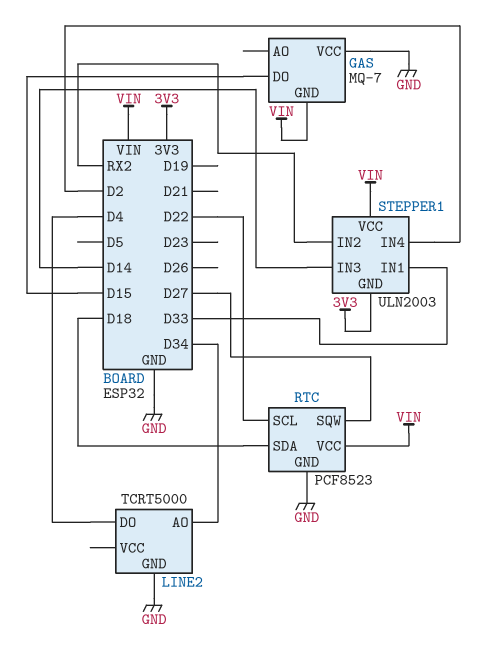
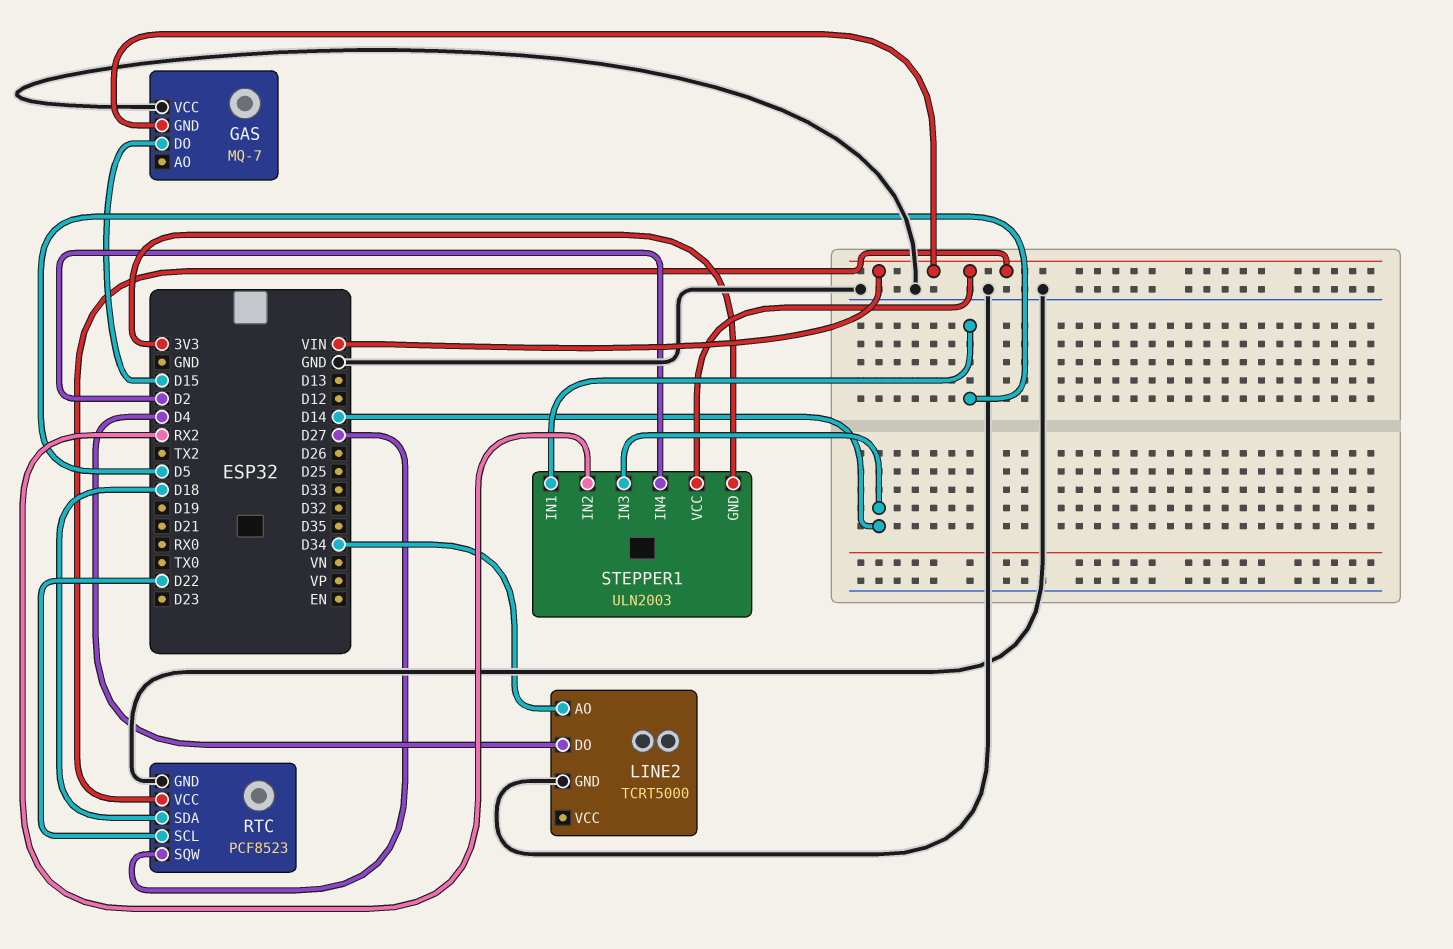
STEPPER1 pin IN1: D33 -> D5

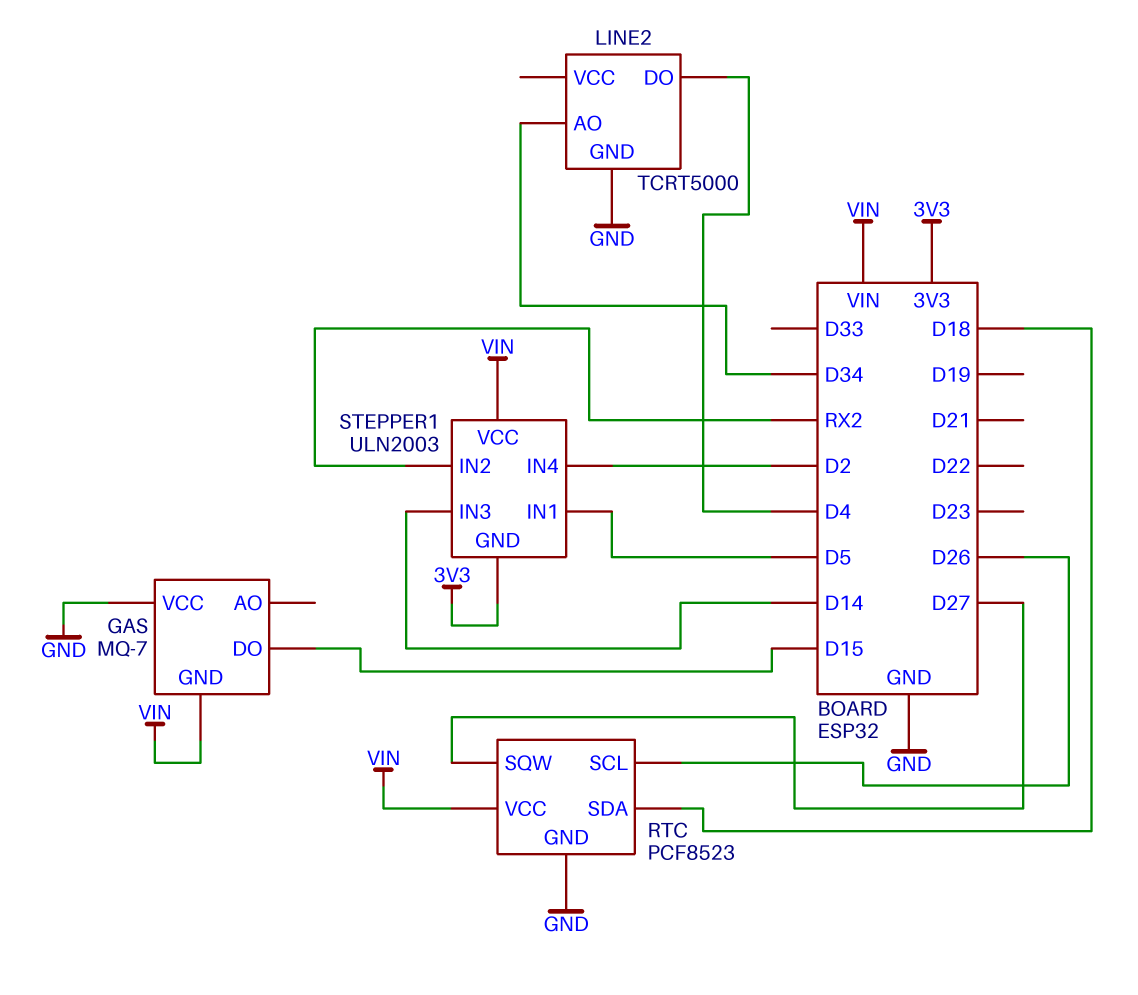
RTC pin SCL: D22 -> D26

